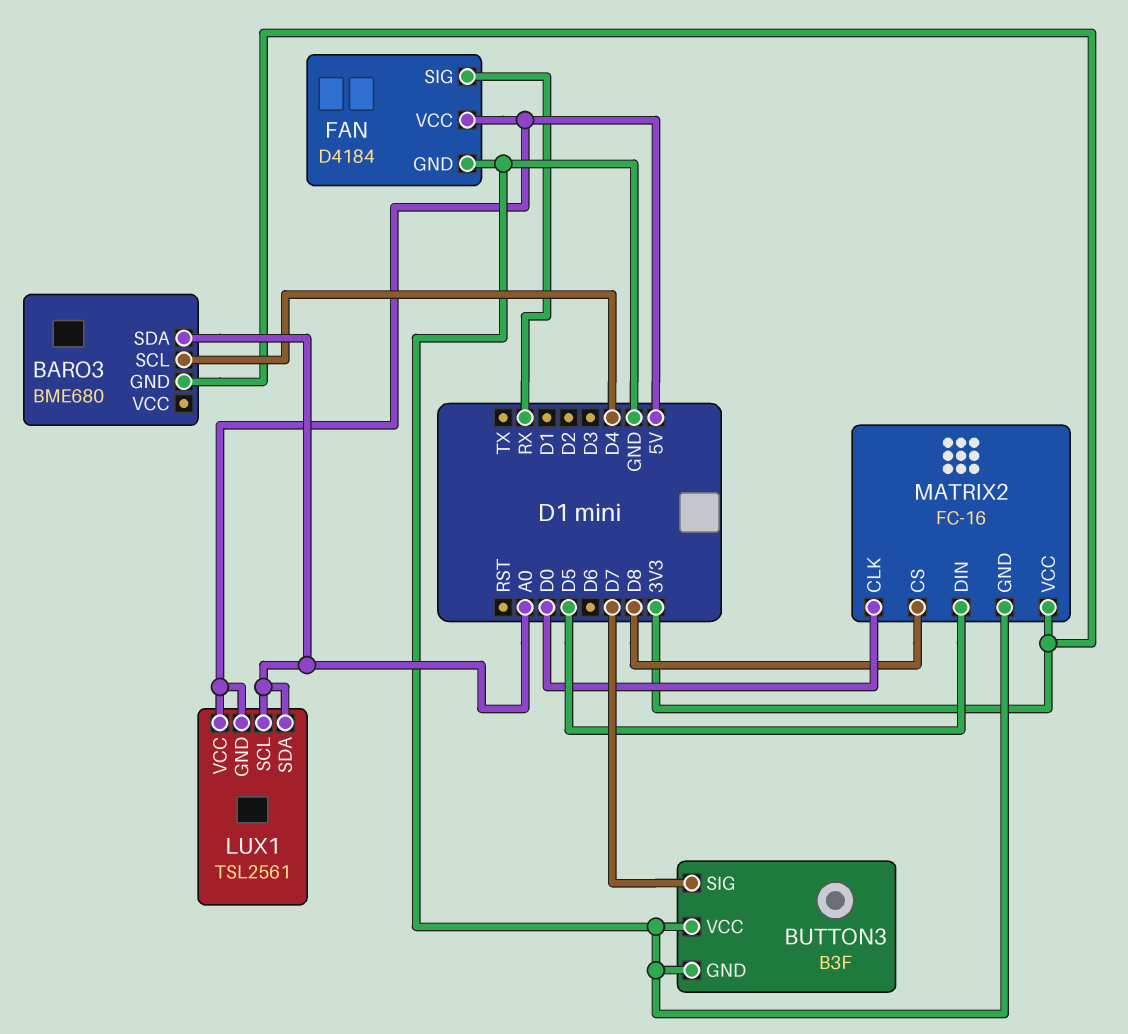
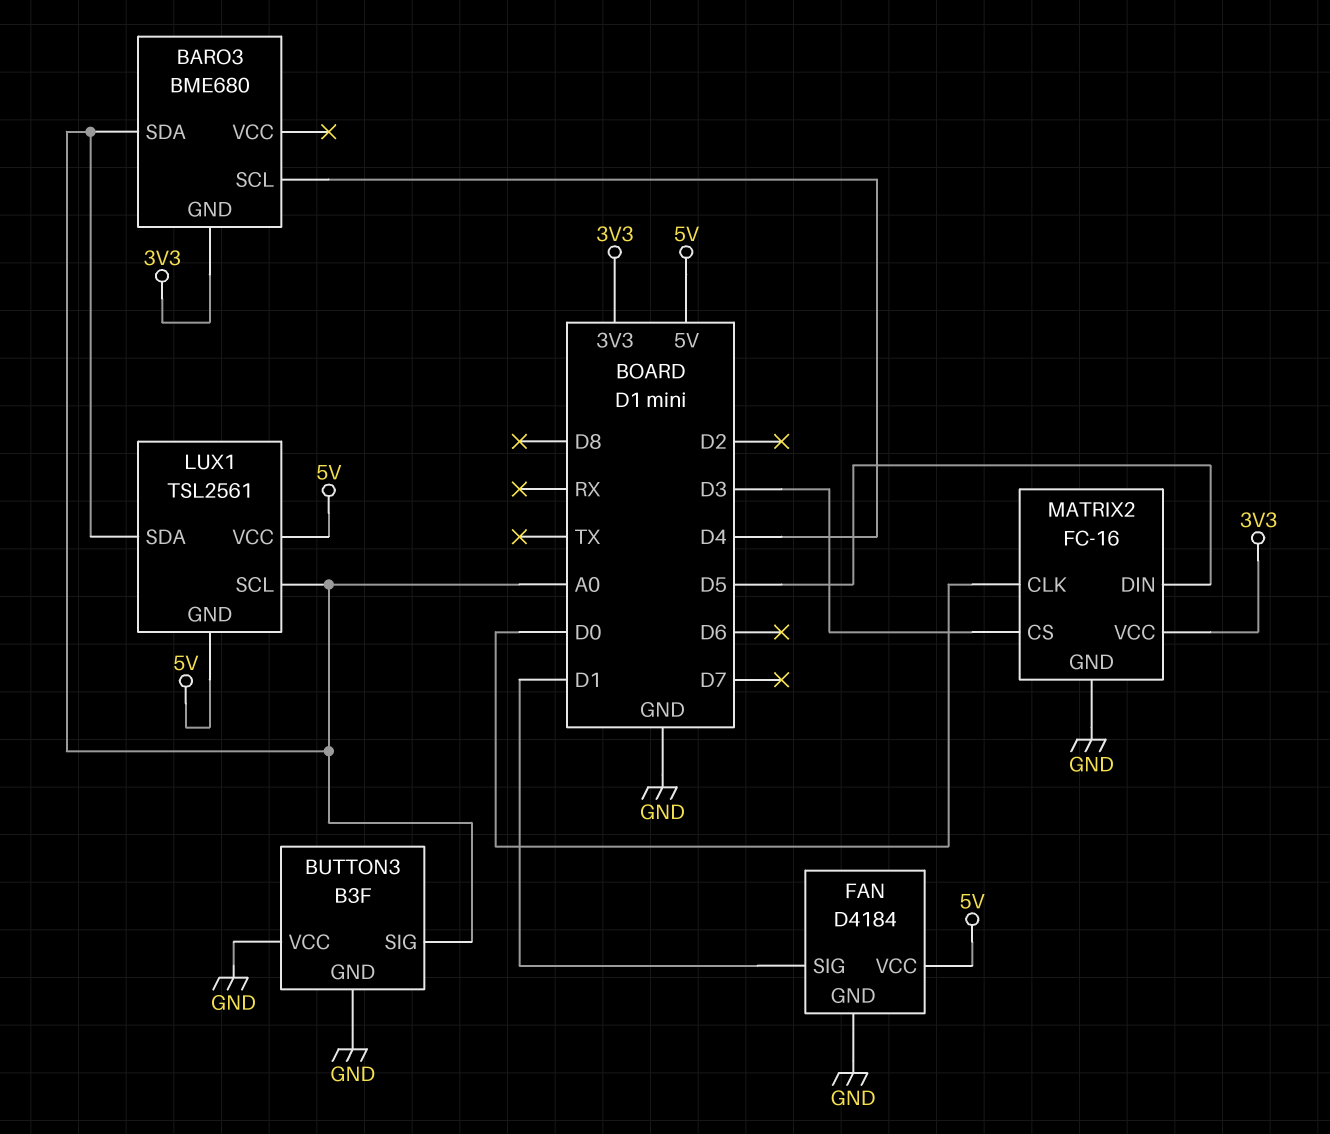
BUTTON3 pin SIG: D7 -> A0
FAN pin SIG: RX -> D1
MATRIX2 pin CS: D8 -> D3

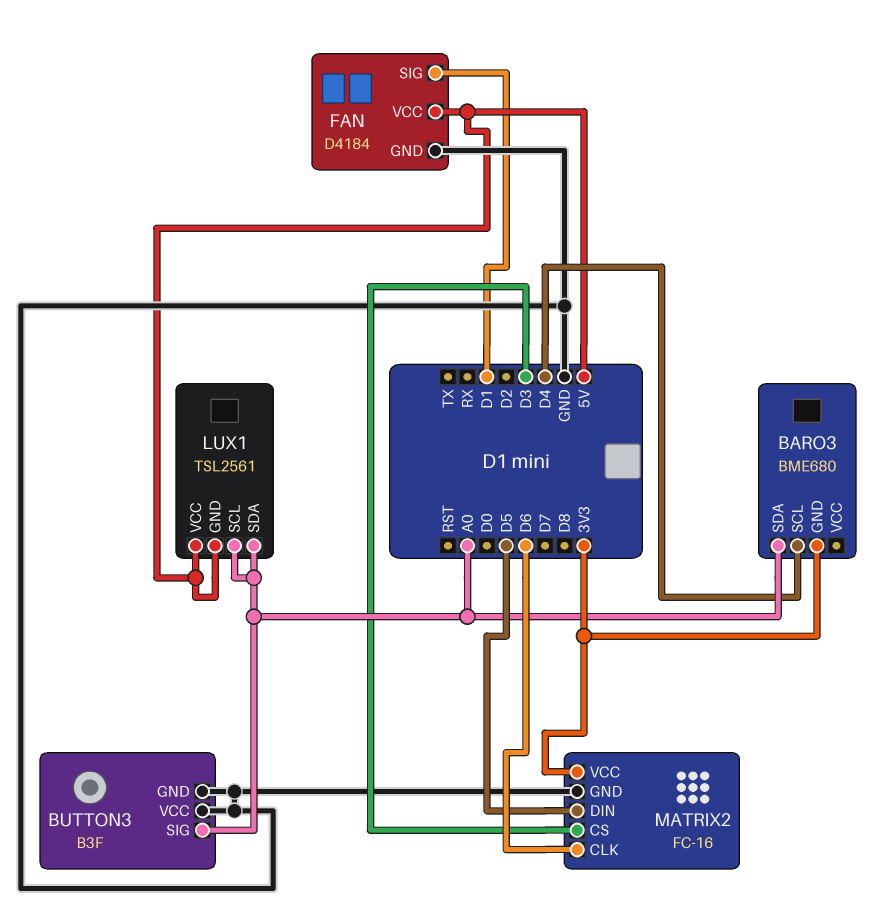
MATRIX2 pin CLK: D0 -> D6

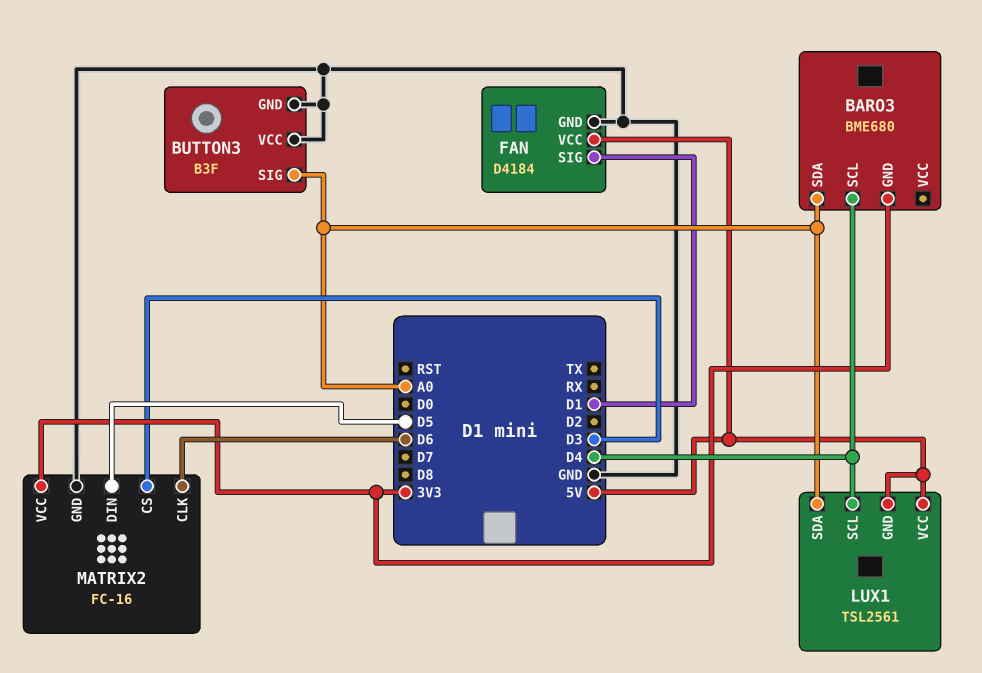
LUX1 pin SCL: A0 -> D4

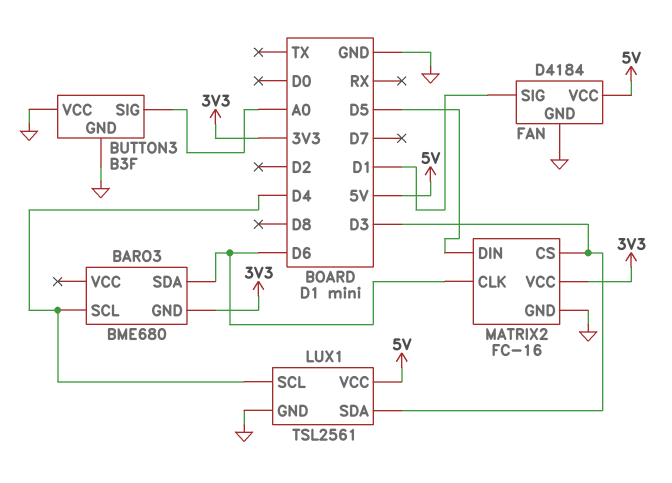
BARO3 pin SDA: A0 -> D6
LUX1 pin GND: 5V -> GND
LUX1 pin SDA: A0 -> D3

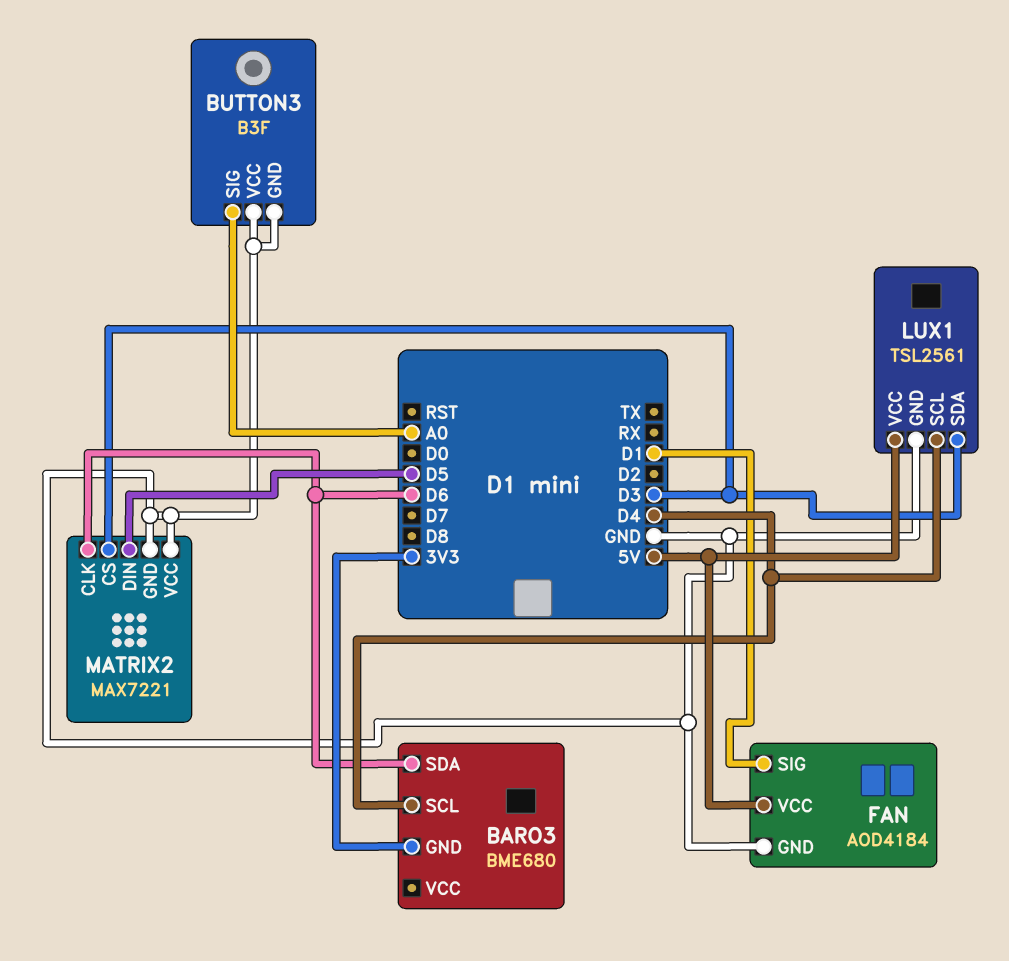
FAN: D4184 -> AOD4184
MATRIX2: FC-16 -> MAX7221
MATRIX2 pin VCC: 3V3 -> GND

